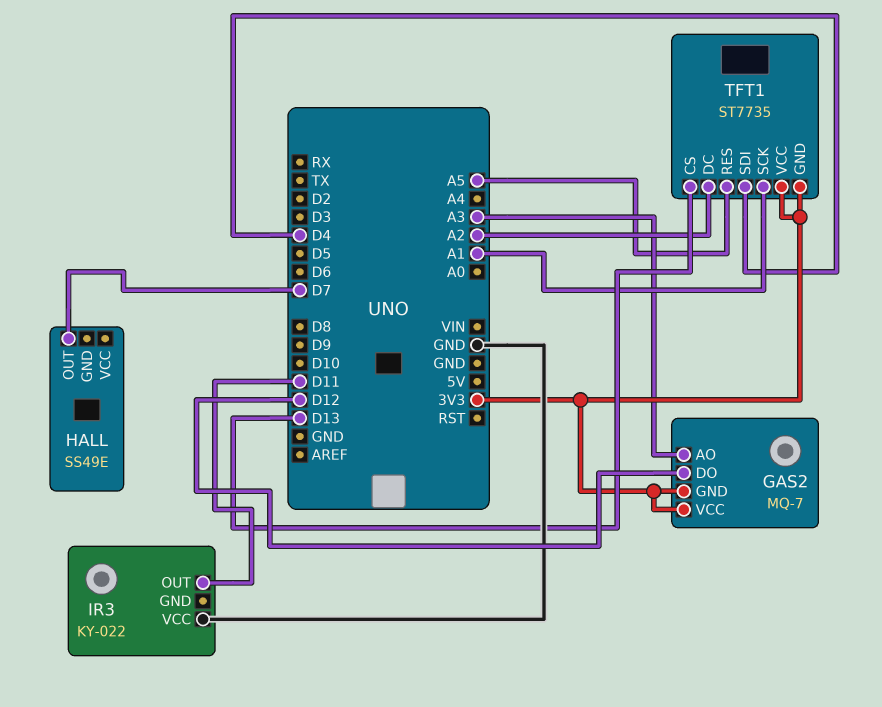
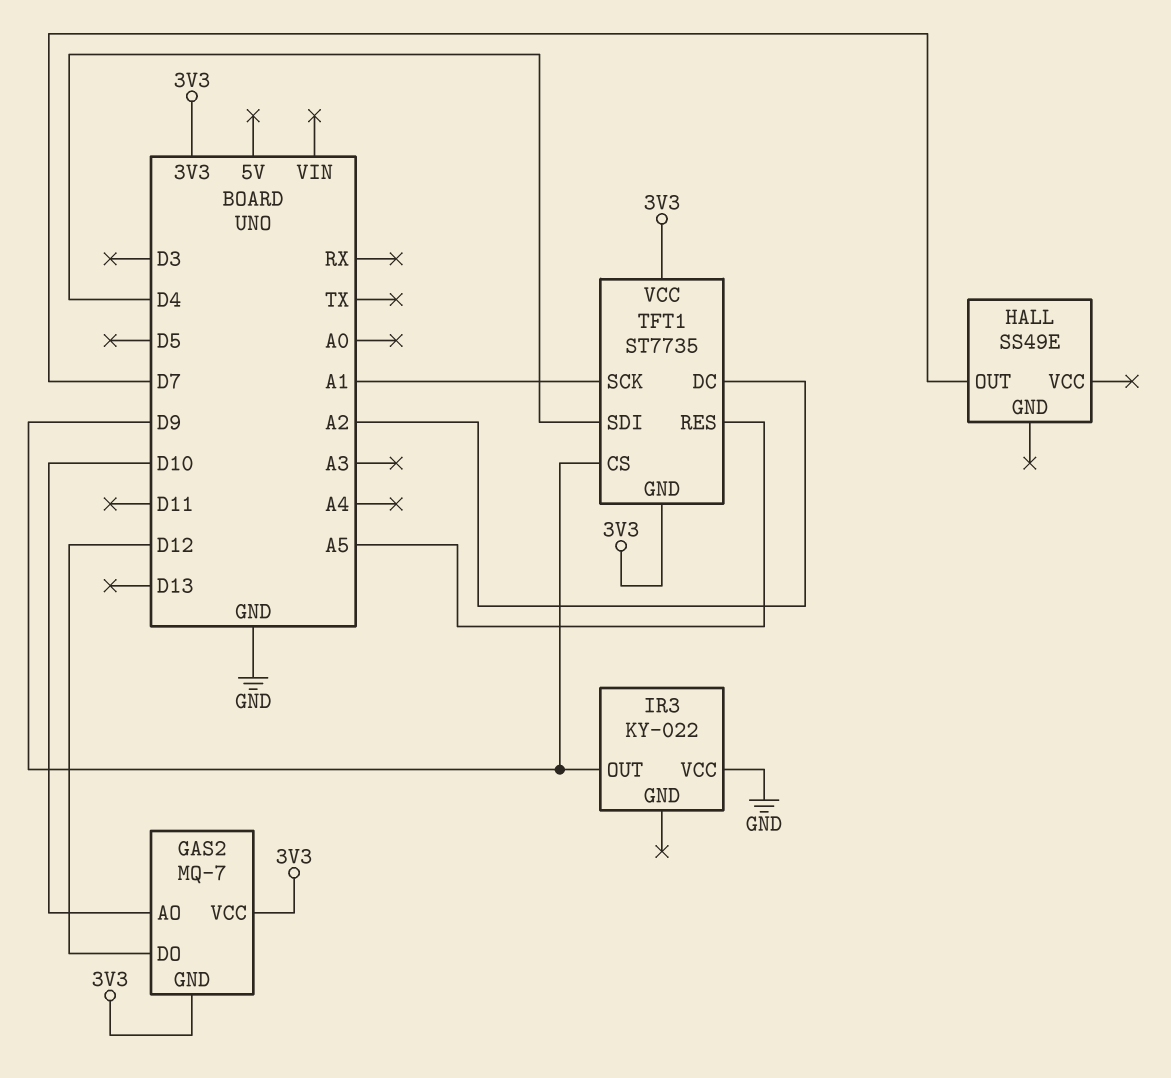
GAS2 pin AO: A3 -> D10
IR3 pin OUT: D11 -> D9
TFT1 pin CS: D13 -> D9

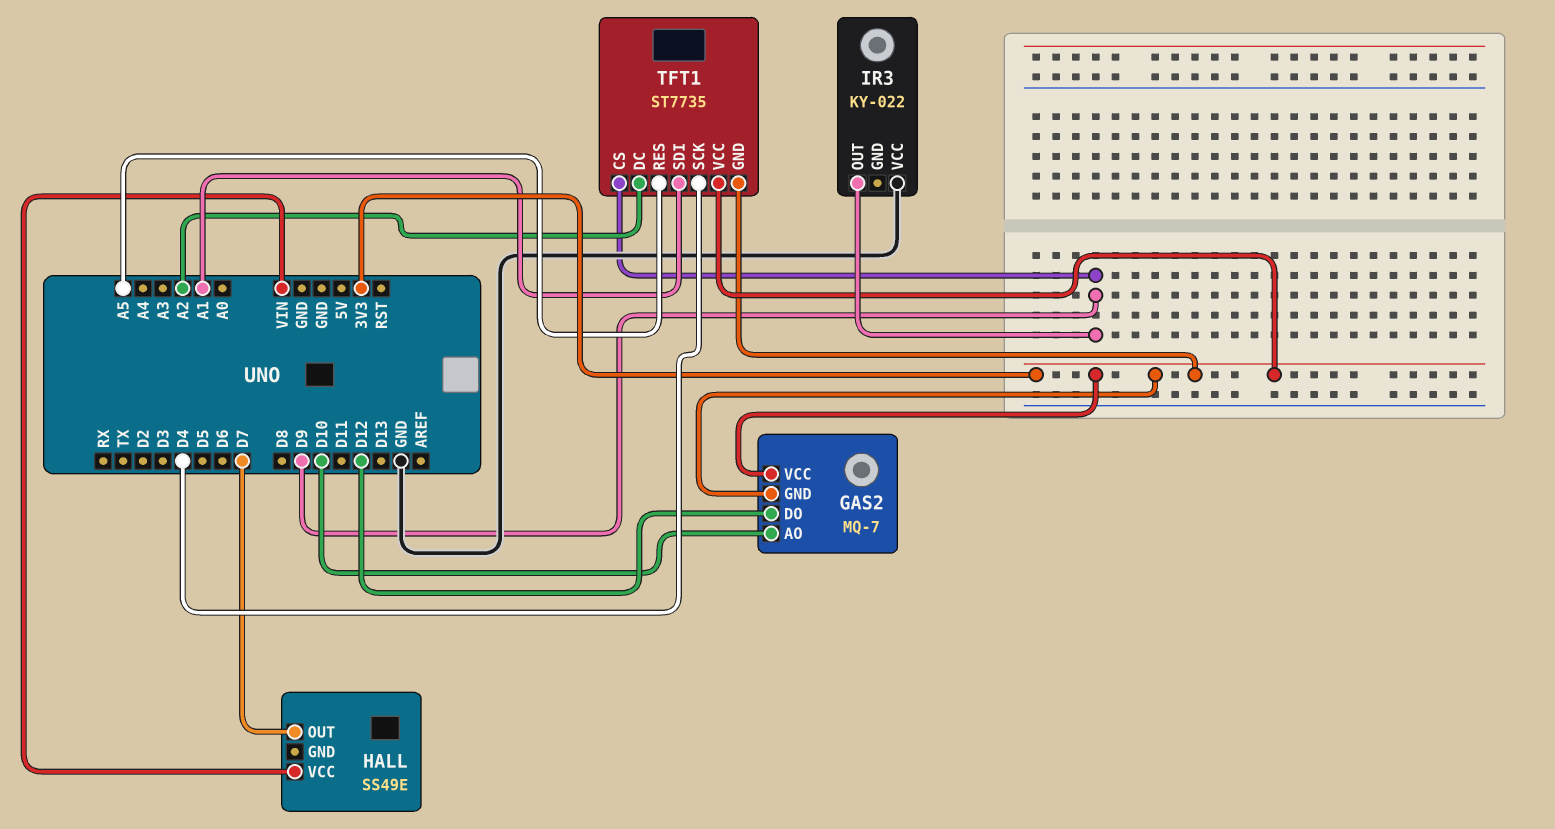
HALL pin VCC: none -> VIN
TFT1 pin SCK: A1 -> D4
TFT1 pin SDI: D4 -> A1

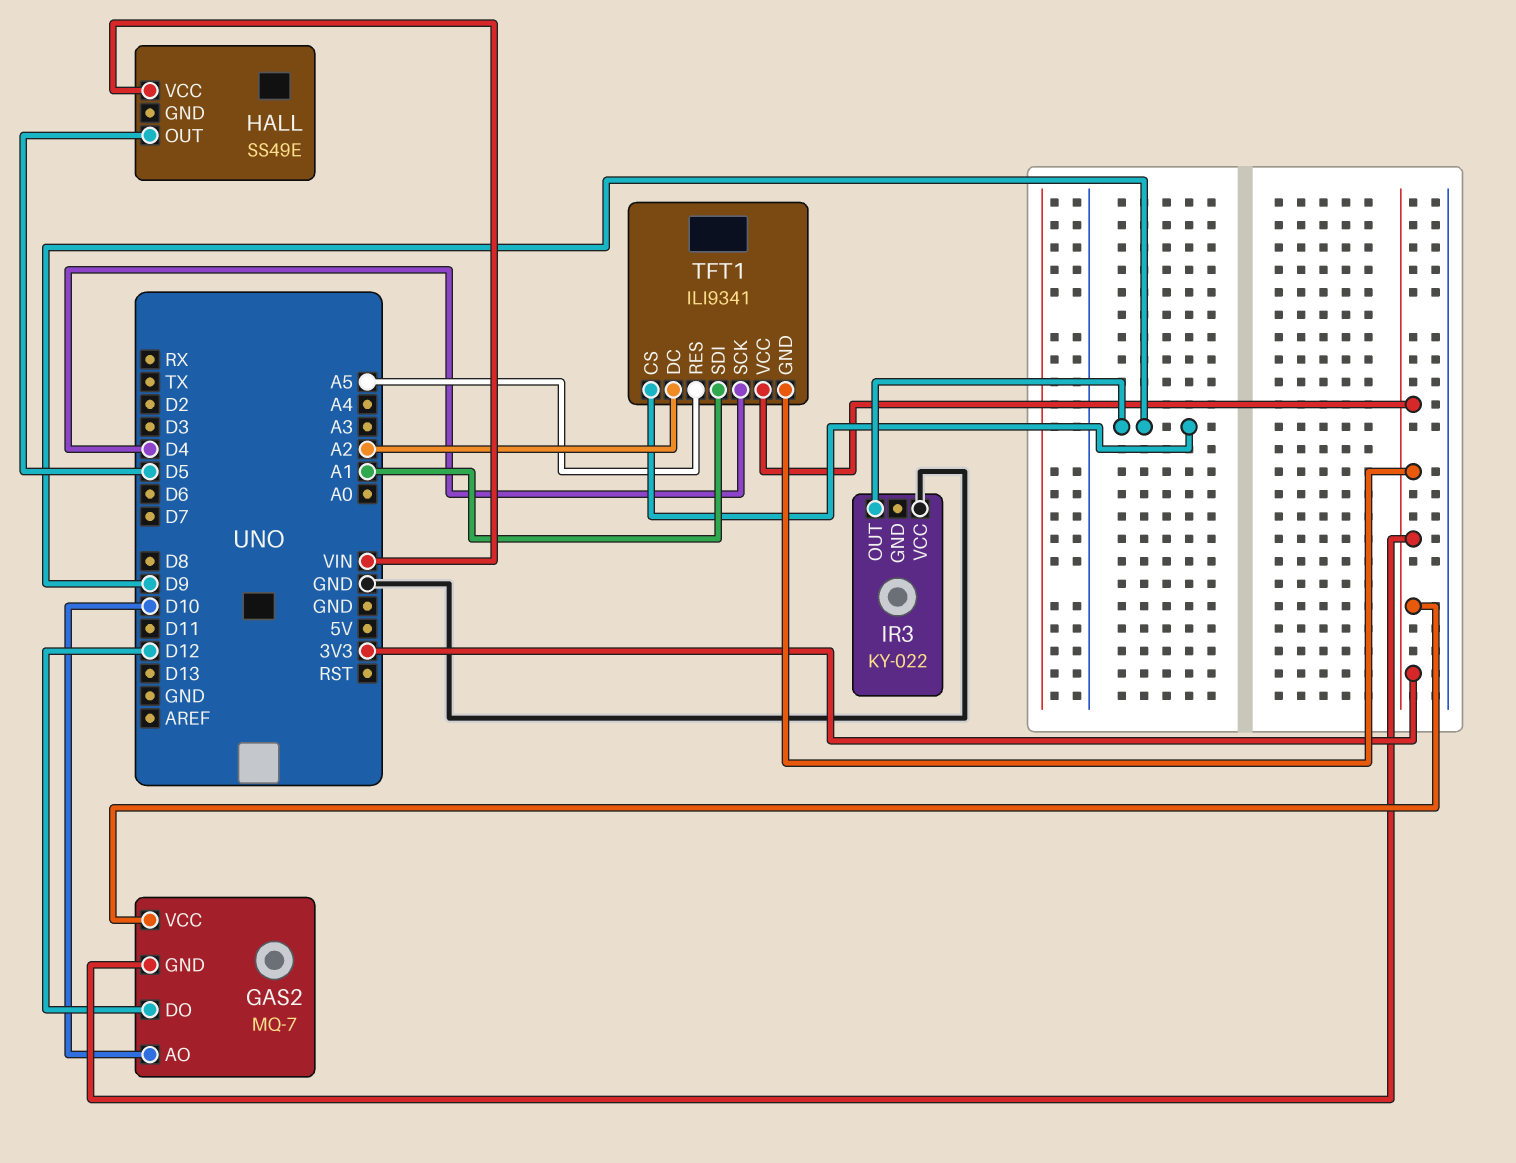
HALL pin OUT: D7 -> D5
TFT1: ST7735 -> ILI9341

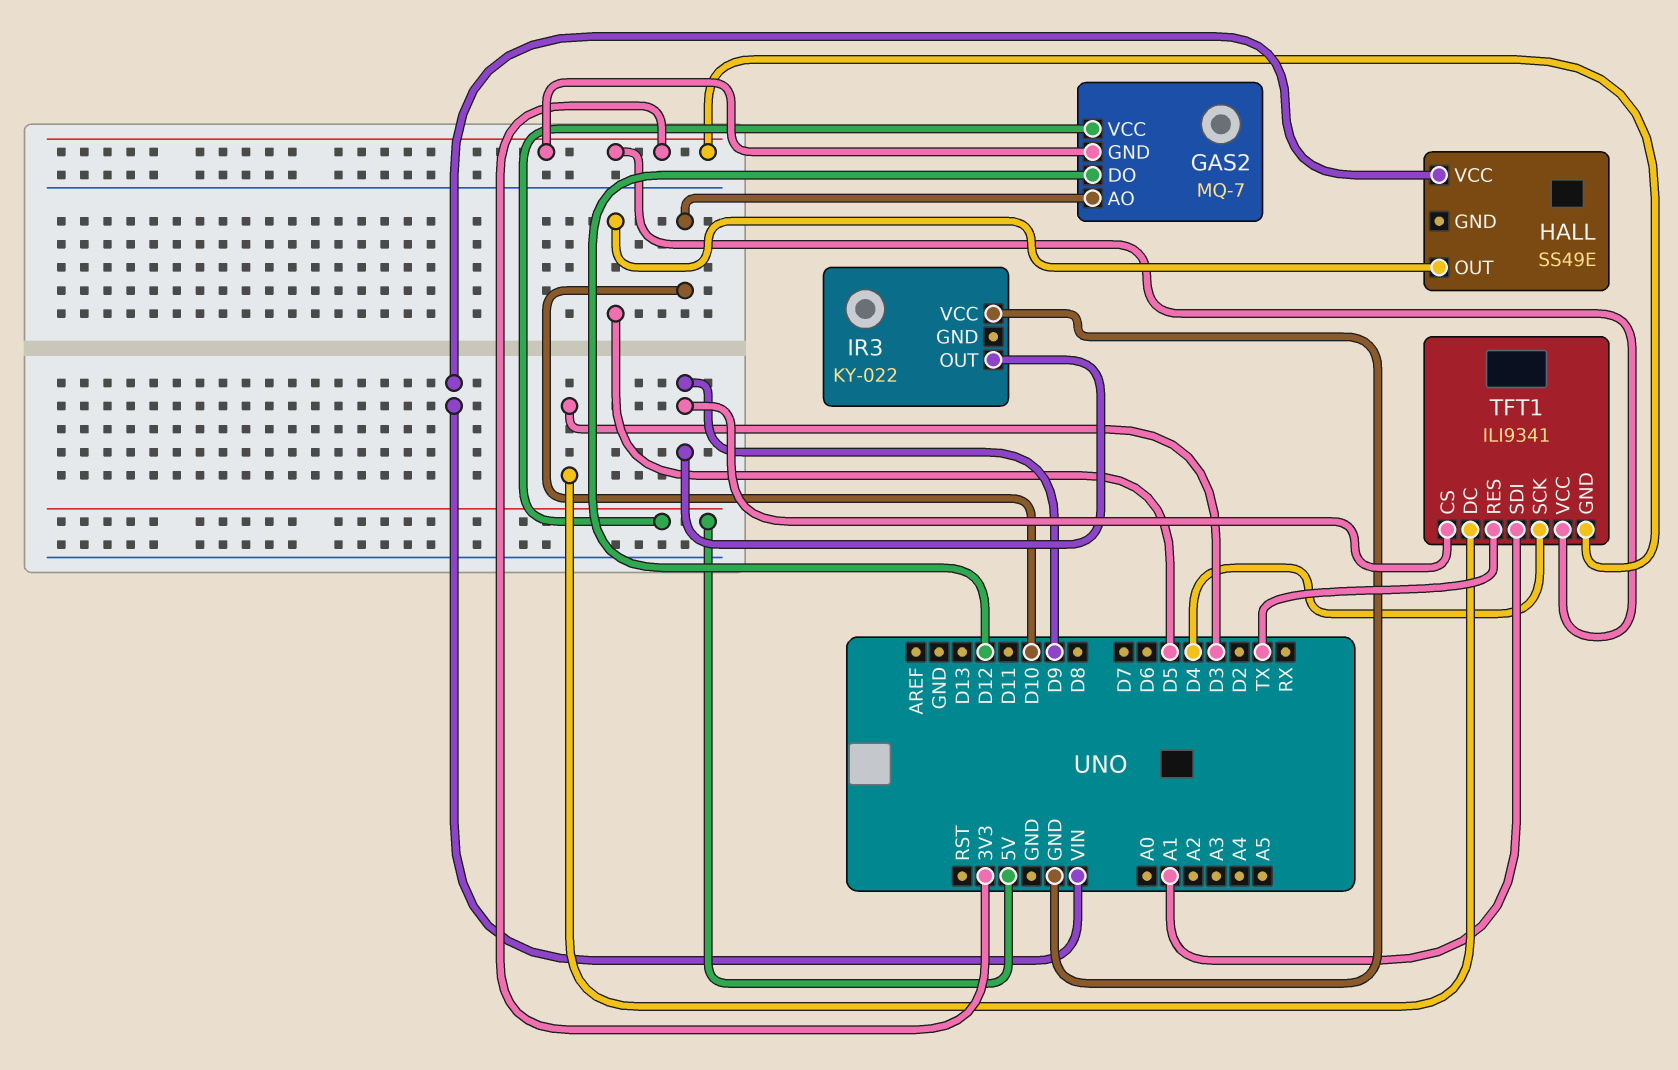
GAS2 pin VCC: 3V3 -> 5V
TFT1 pin DC: A2 -> D3
TFT1 pin RES: A5 -> TX

